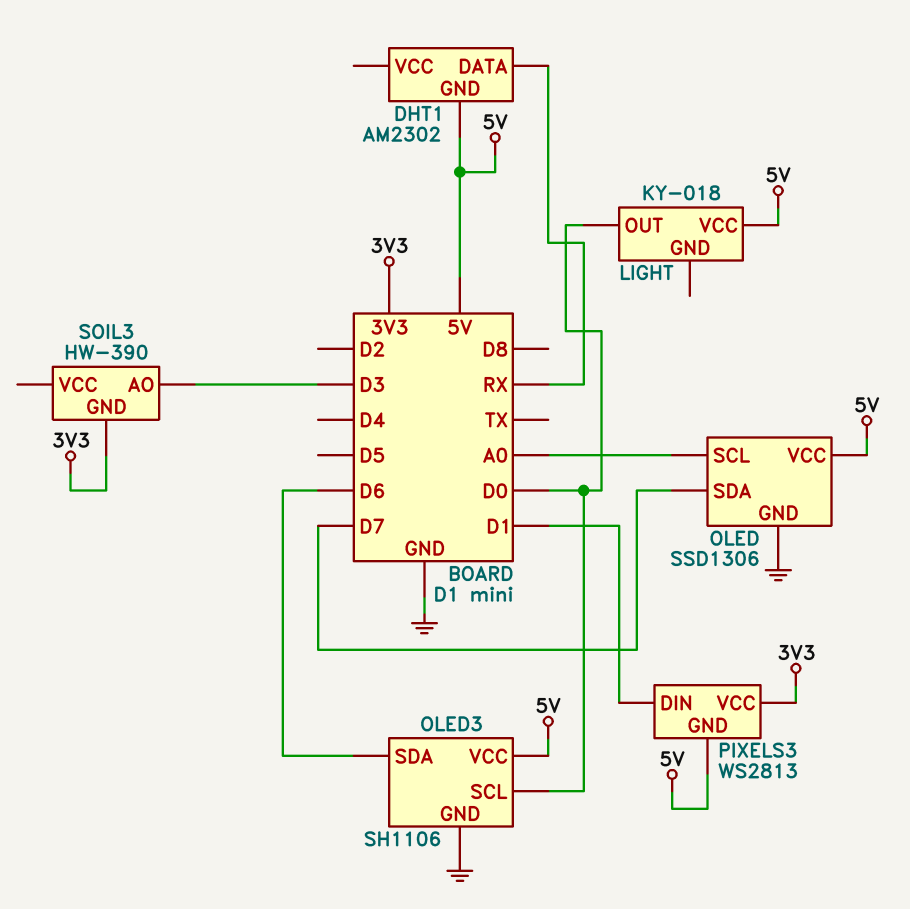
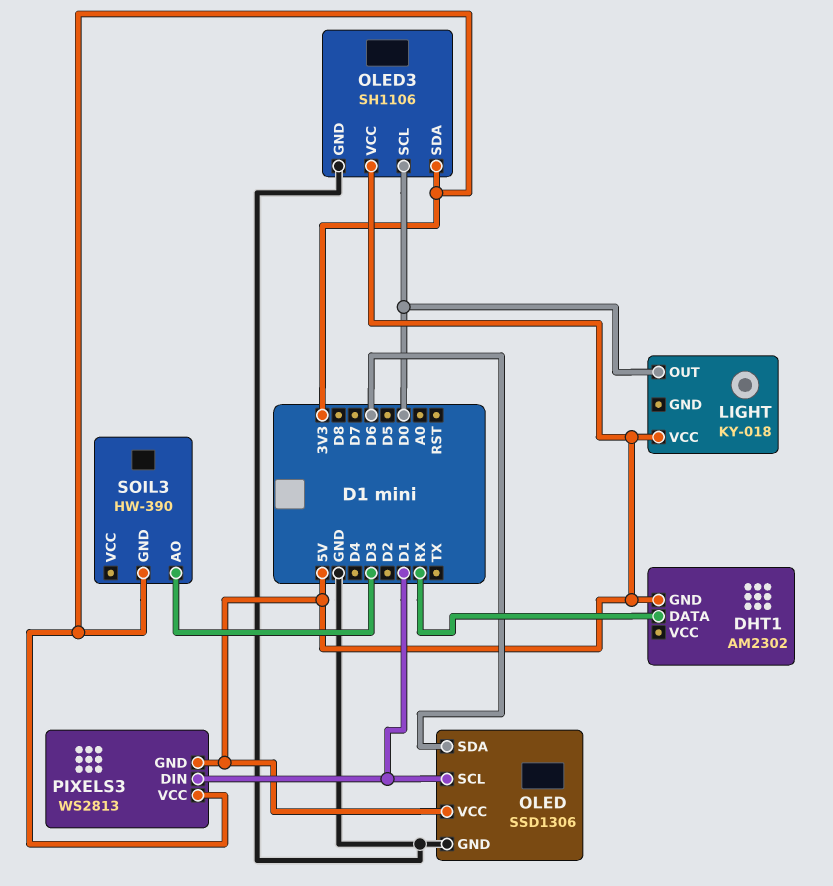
OLED pin SCL: A0 -> D1
OLED pin SDA: D7 -> D6
OLED3 pin SDA: D6 -> 3V3

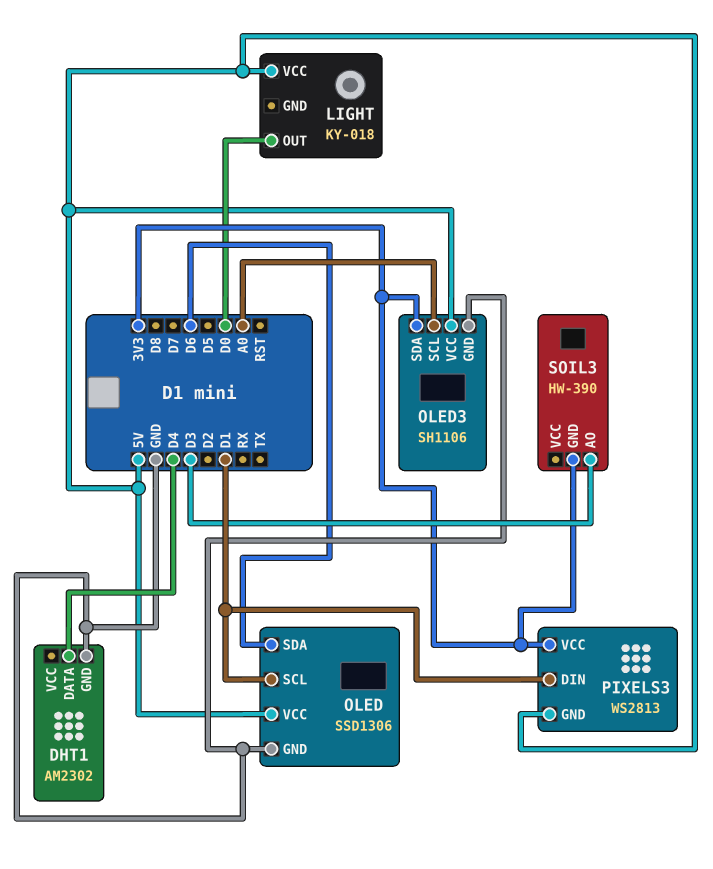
DHT1 pin DATA: RX -> D4
DHT1 pin GND: 5V -> GND
OLED3 pin SCL: D0 -> A0

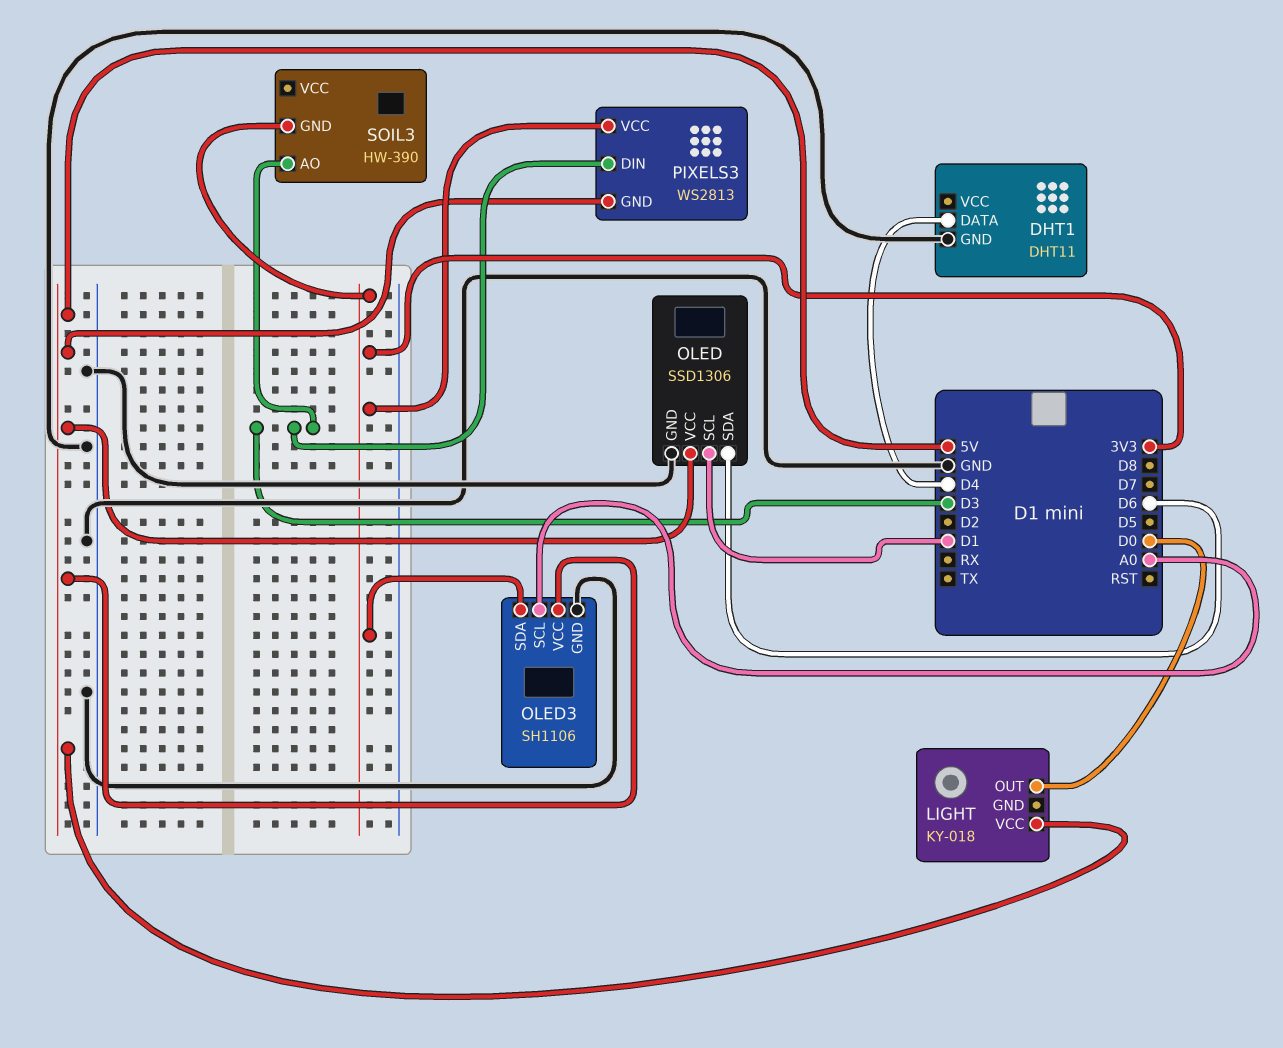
DHT1: AM2302 -> DHT11
PIXELS3 pin DIN: D1 -> D3

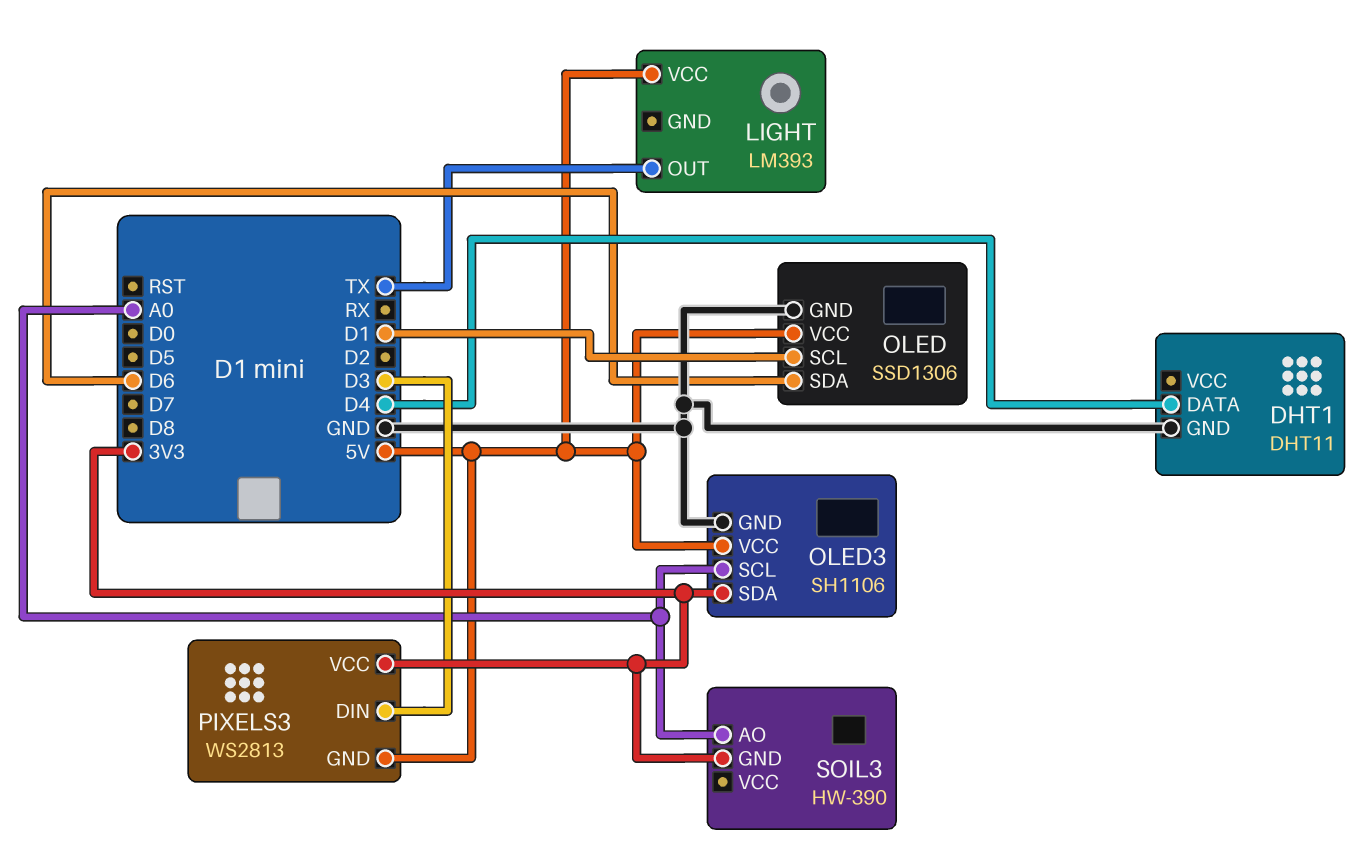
LIGHT: KY-018 -> LM393
LIGHT pin OUT: D0 -> TX
SOIL3 pin AO: D3 -> A0

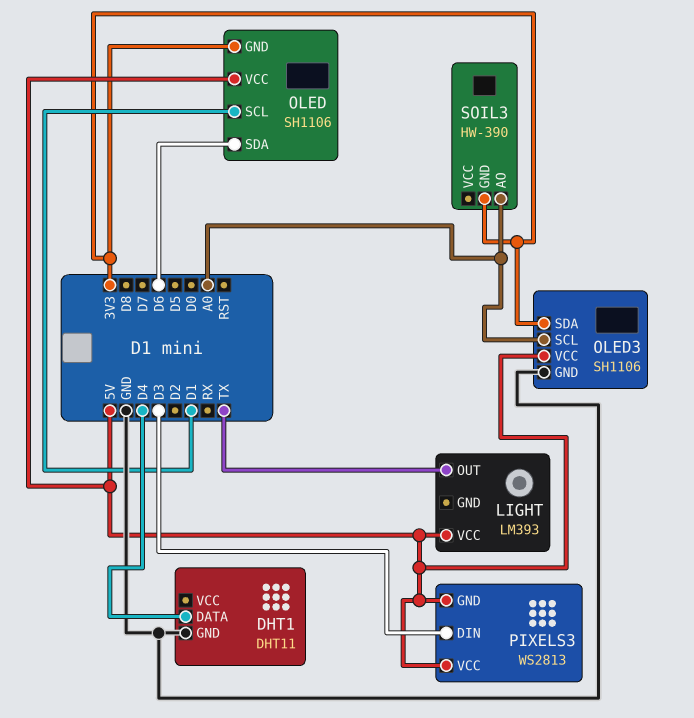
OLED: SSD1306 -> SH1106
OLED pin GND: GND -> 3V3
PIXELS3 pin VCC: 3V3 -> 5V

